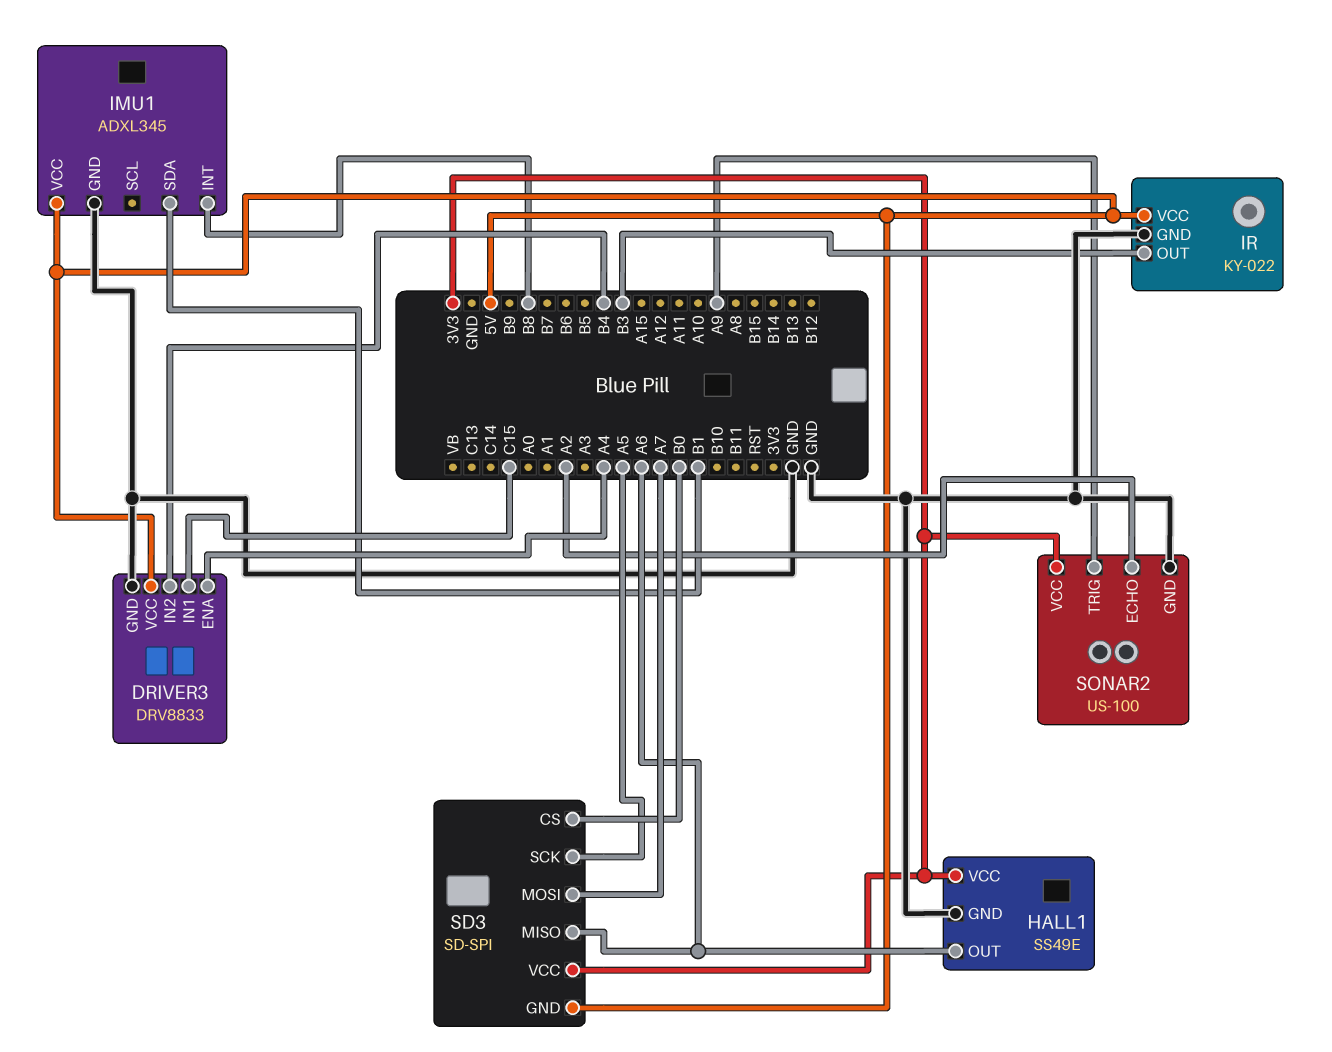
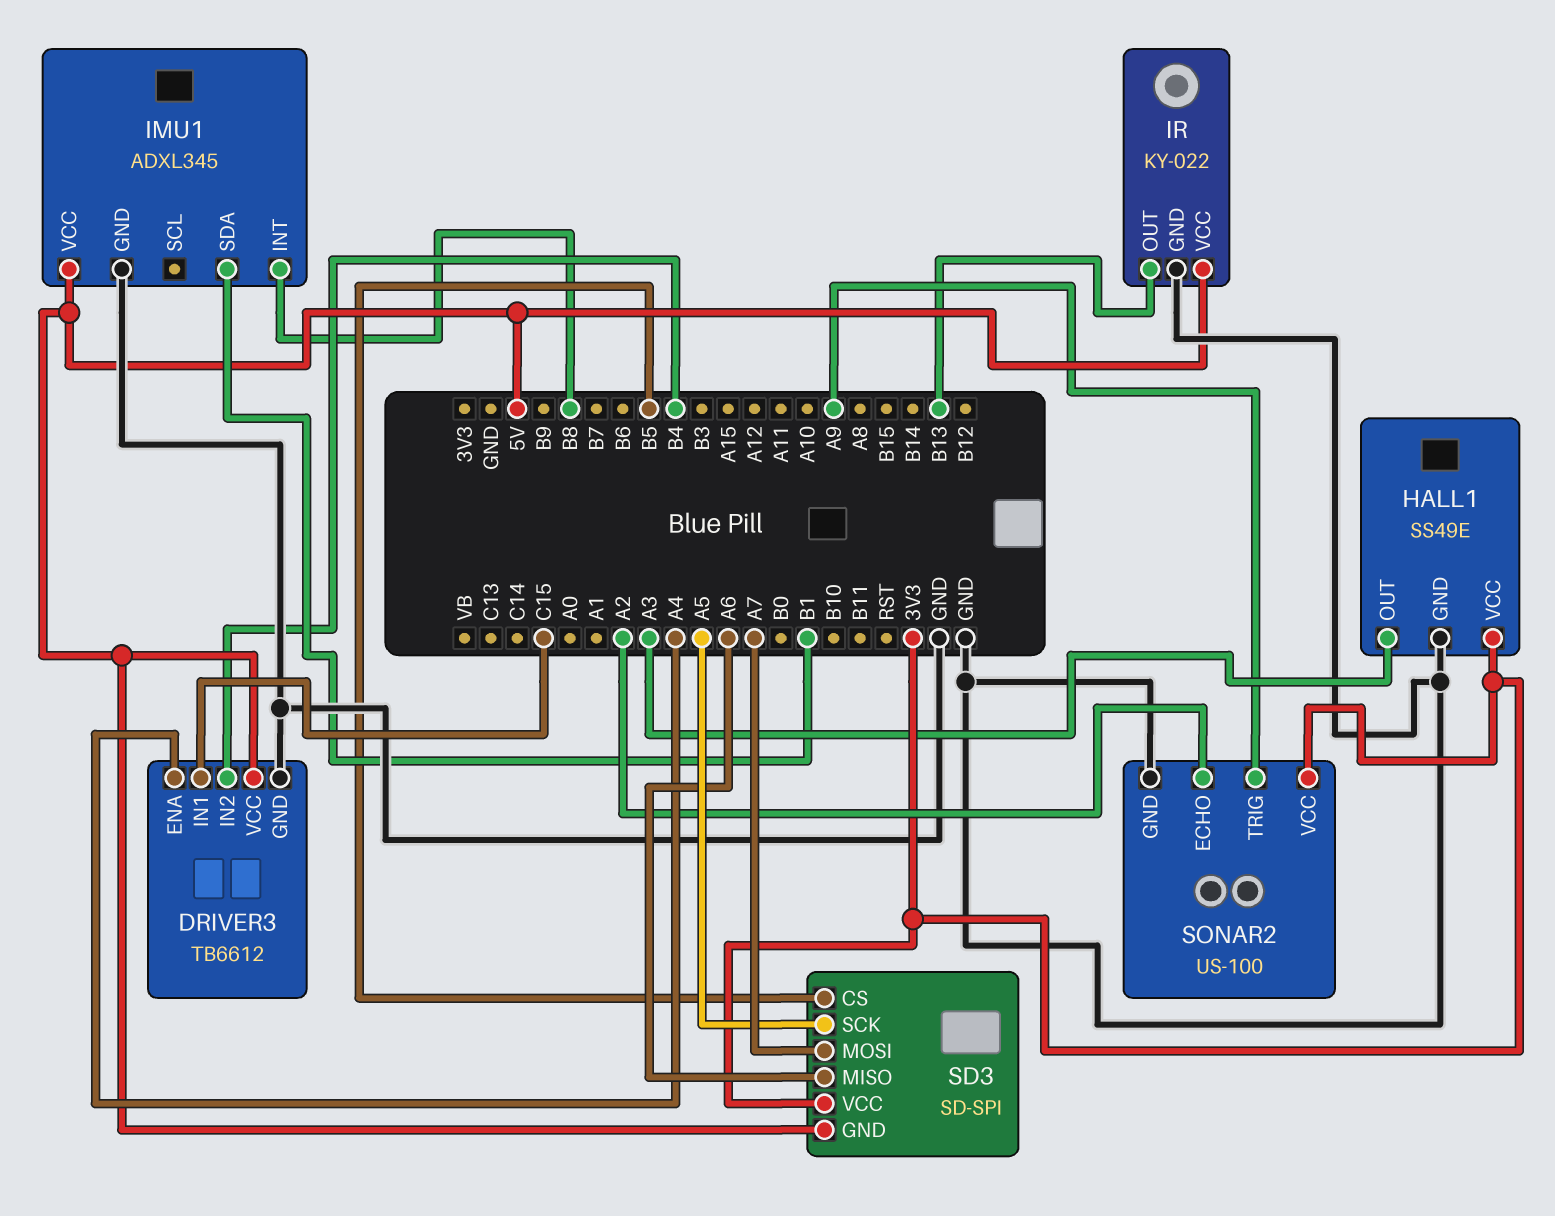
DRIVER3: DRV8833 -> TB6612
HALL1 pin OUT: A6 -> A3
IR pin OUT: B3 -> B13
SD3 pin CS: B0 -> B5

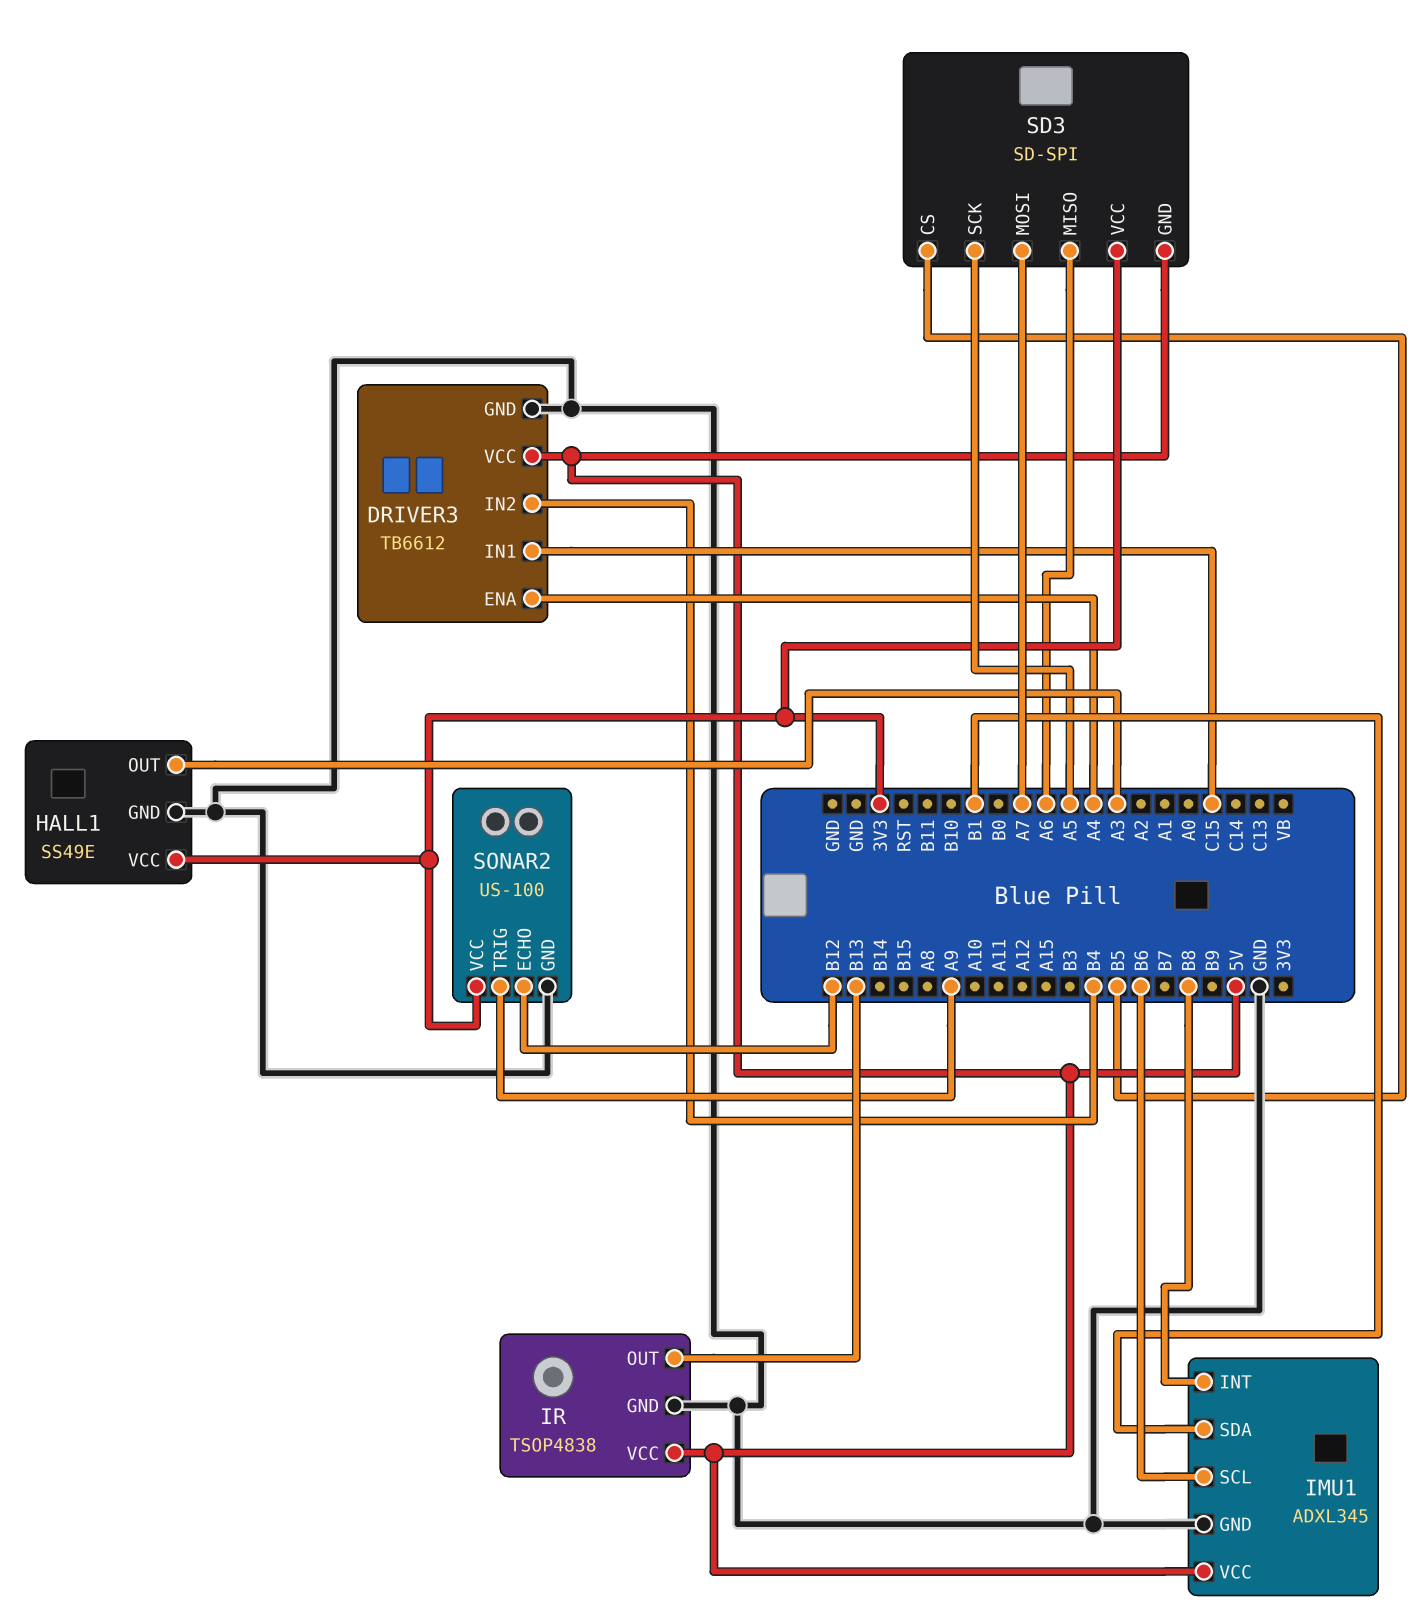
IMU1 pin SCL: none -> B6
IR: KY-022 -> TSOP4838
SONAR2 pin ECHO: A2 -> B12

